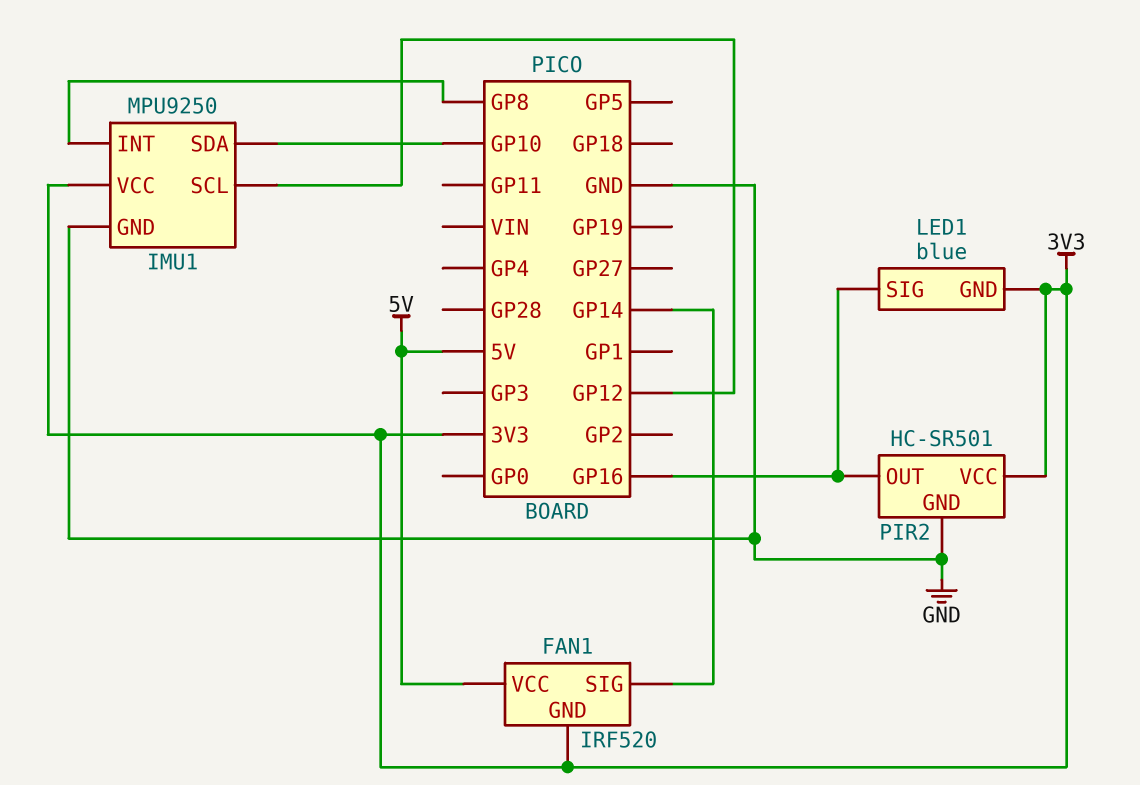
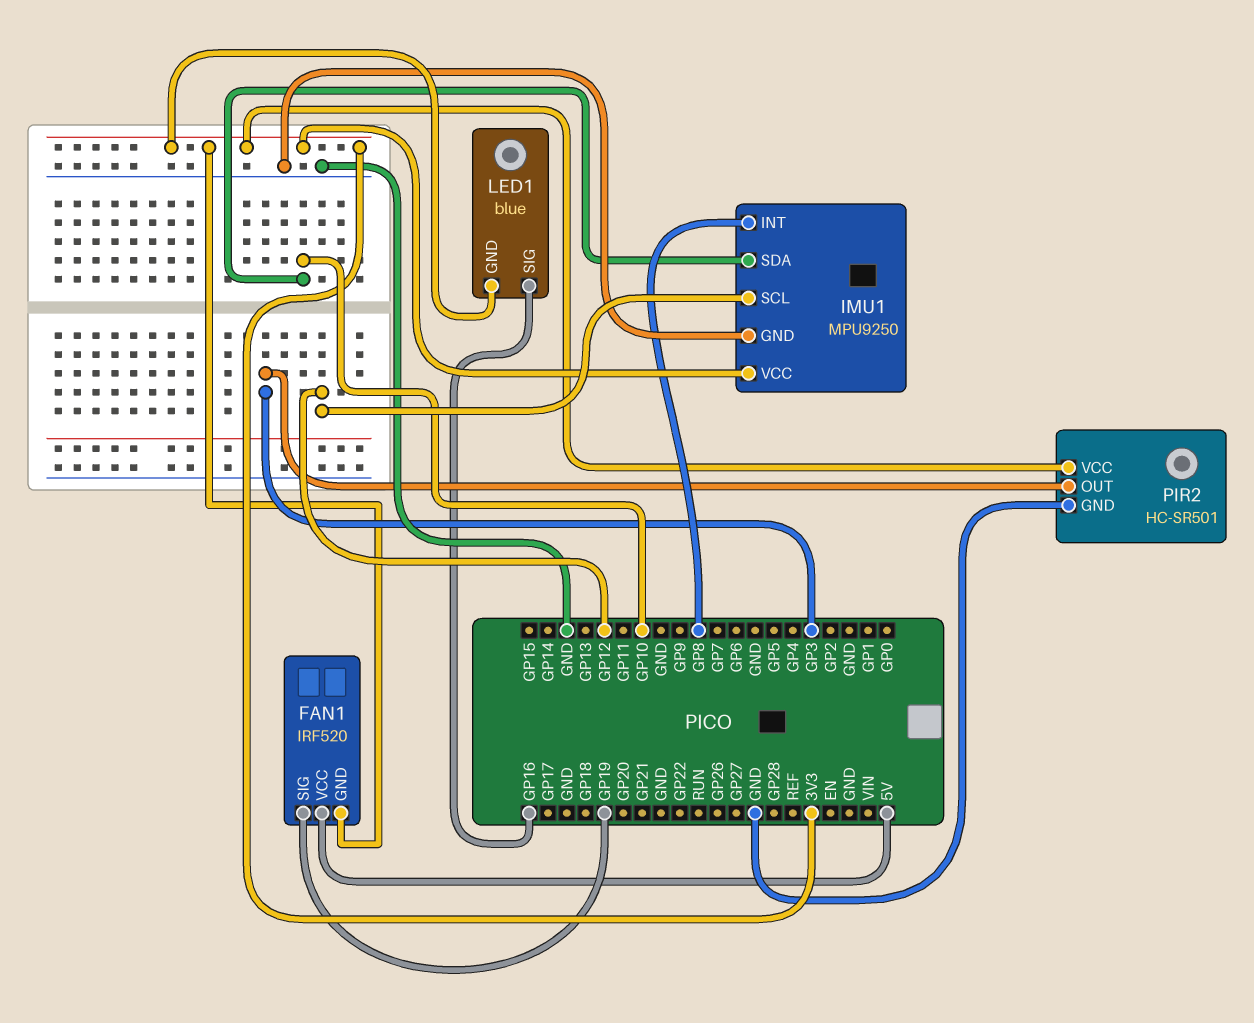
FAN1 pin SIG: GP14 -> GP19
PIR2 pin OUT: GP16 -> GP3

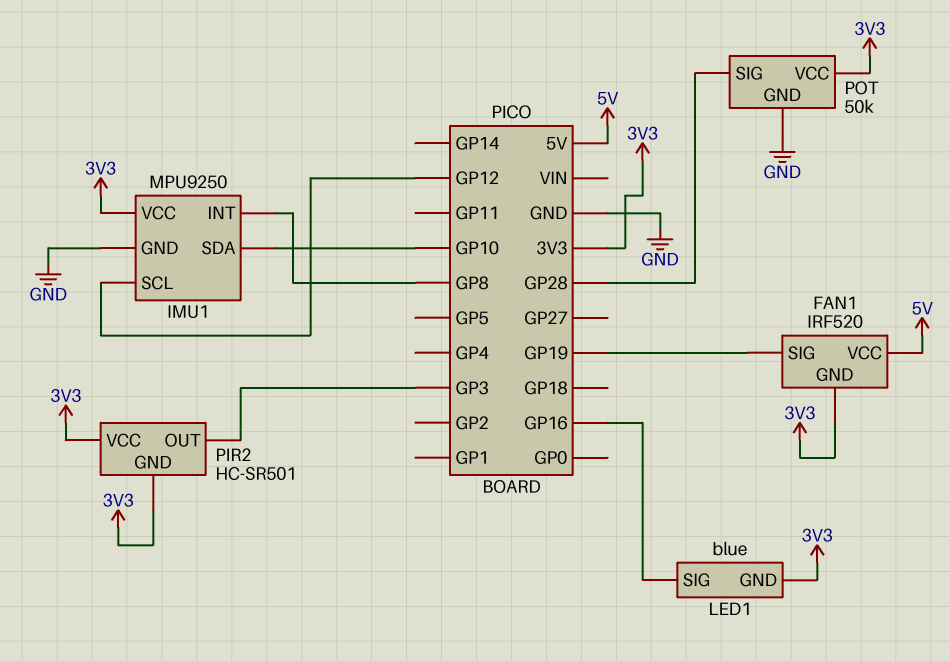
PIR2 pin GND: GND -> 3V3
POT: none -> 50k
POT pin GND: none -> GND
POT pin SIG: none -> GP28
POT pin VCC: none -> 3V3

